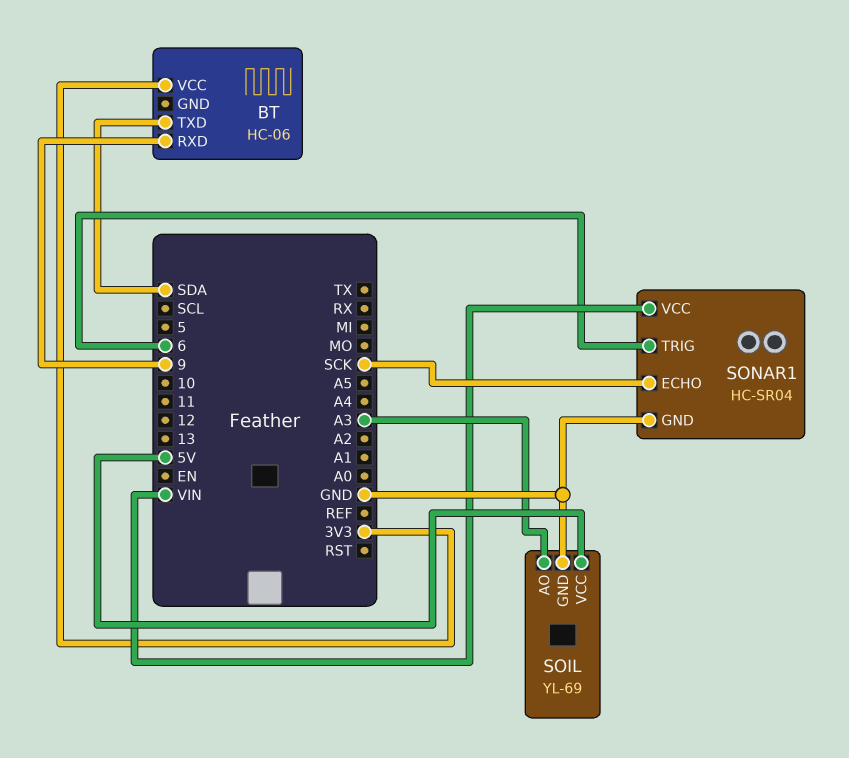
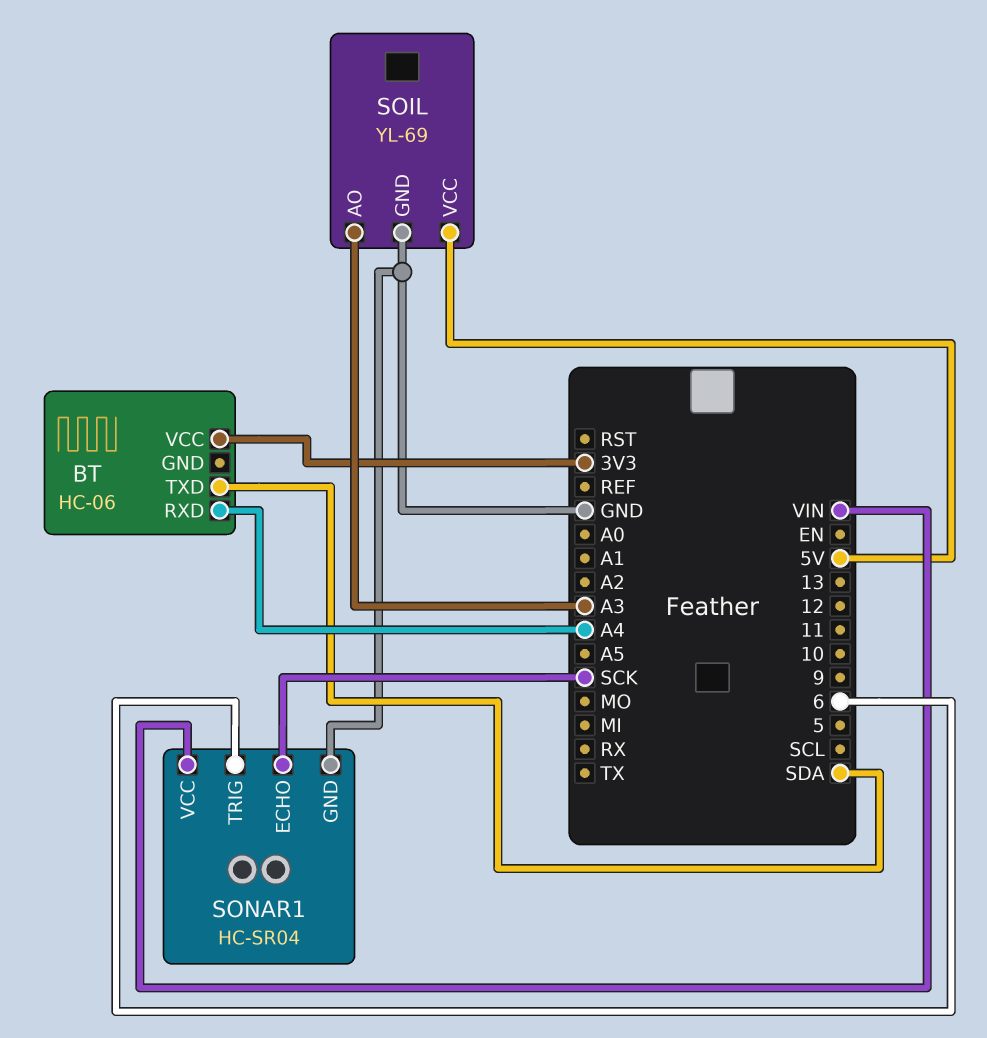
BT pin RXD: 9 -> A4

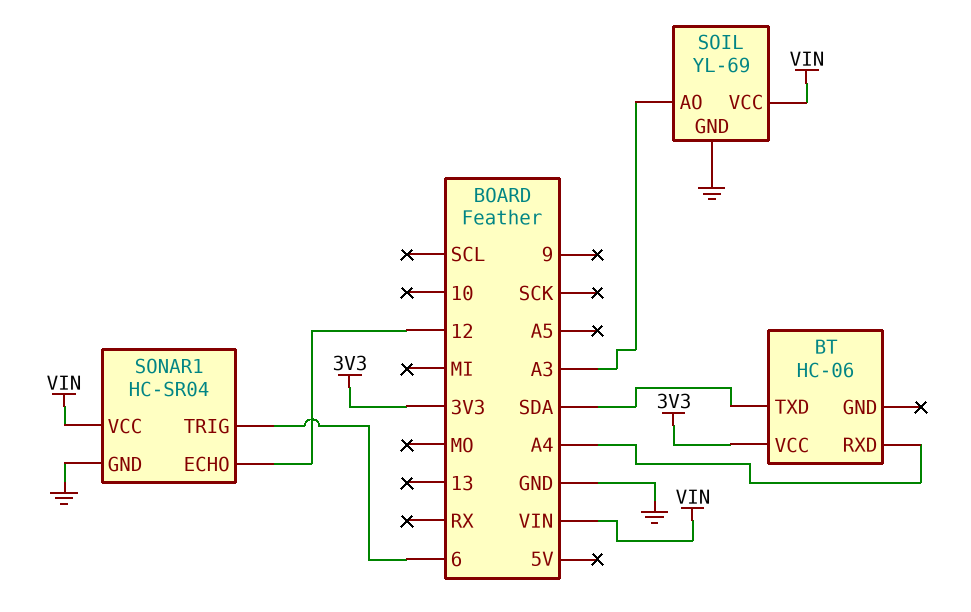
SOIL pin VCC: 5V -> VIN
SONAR1 pin ECHO: SCK -> 12

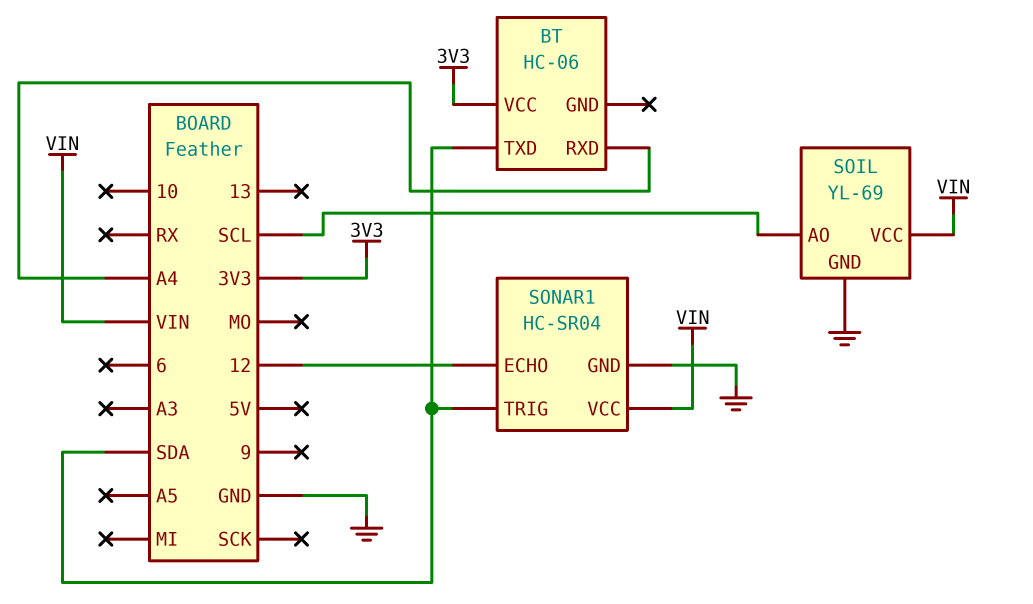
SOIL pin AO: A3 -> SCL
SONAR1 pin TRIG: 6 -> SDA

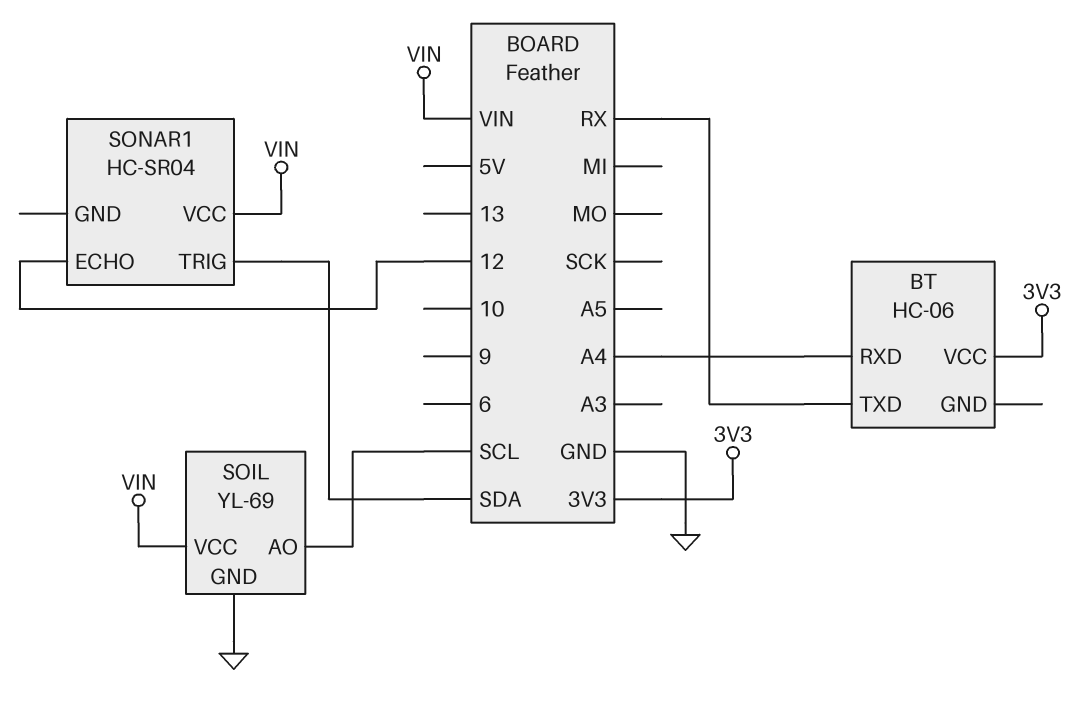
BT pin TXD: SDA -> RX
SONAR1 pin GND: GND -> none

